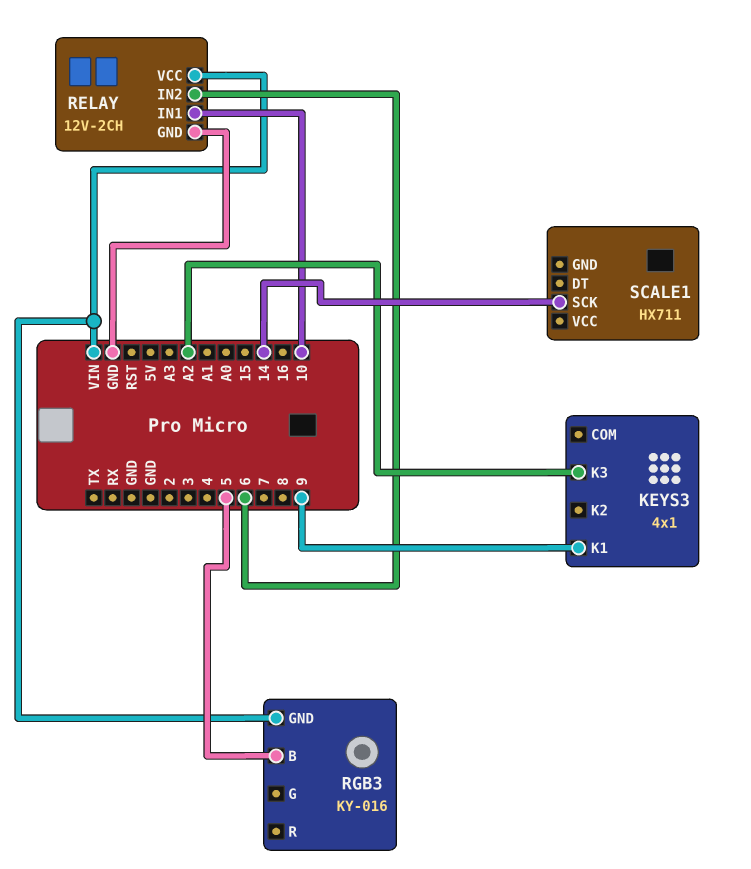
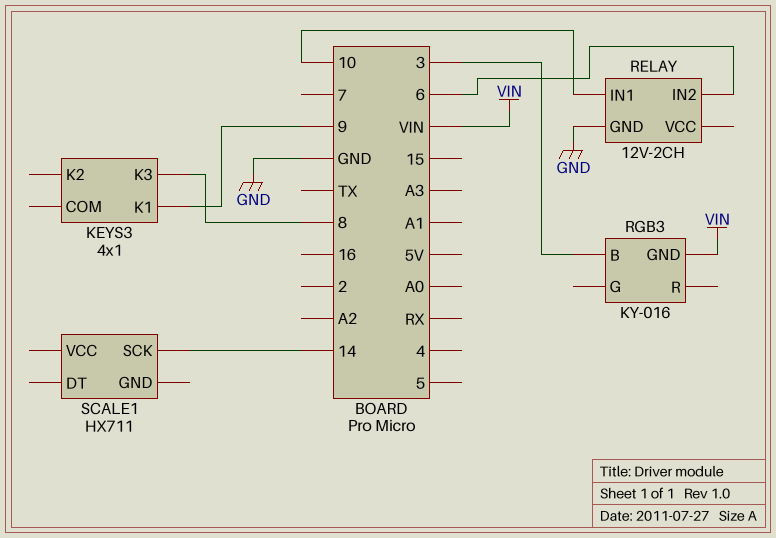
KEYS3 pin K3: A2 -> 8
RELAY pin VCC: VIN -> none
RGB3 pin B: 5 -> 3

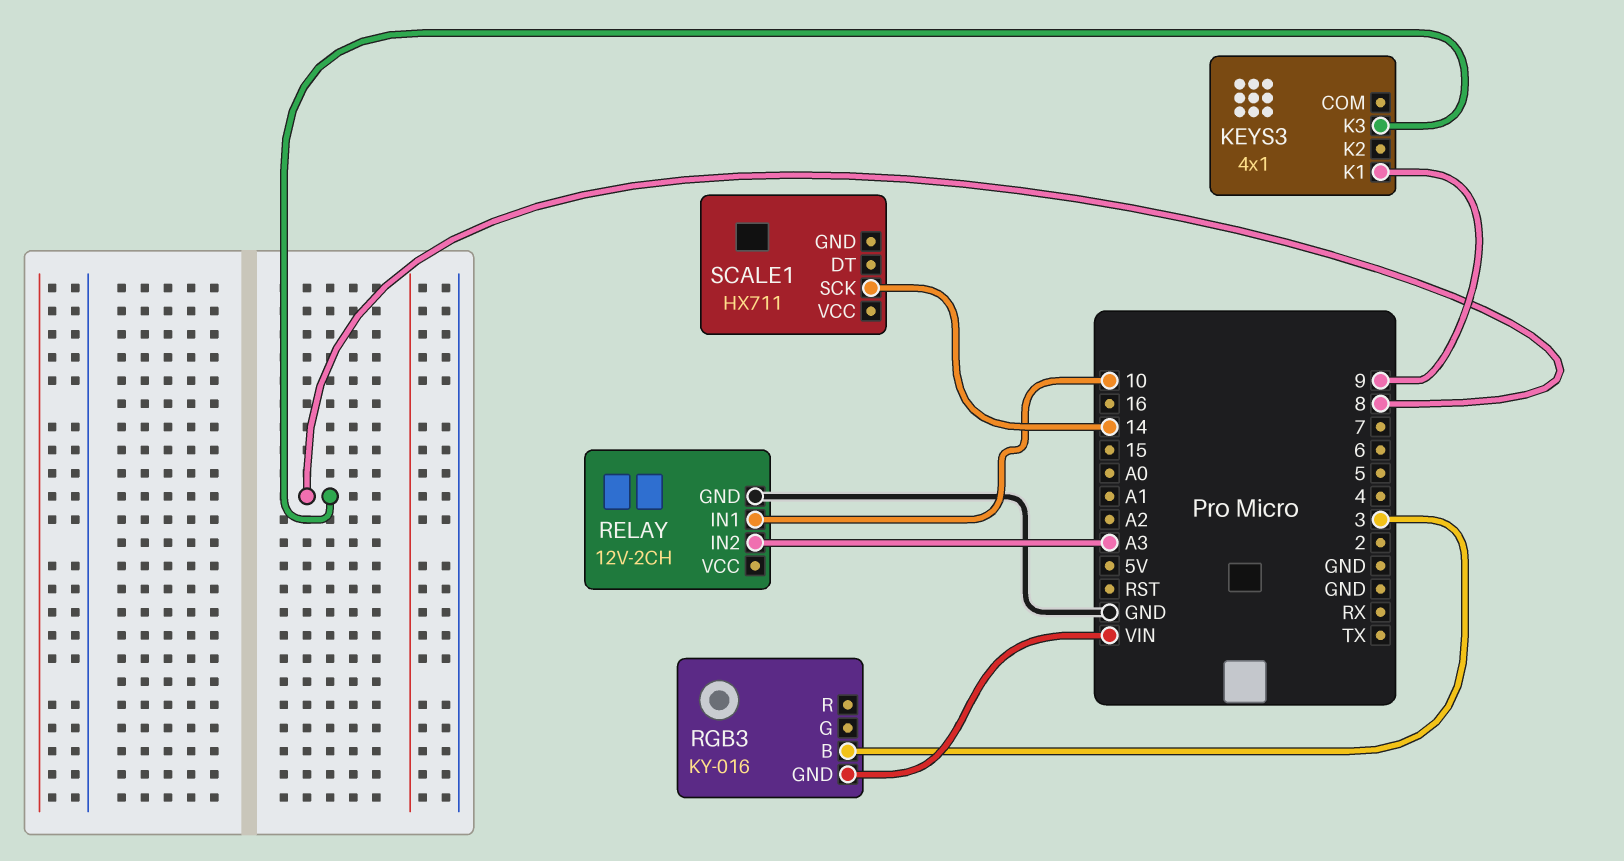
RELAY pin IN2: 6 -> A3

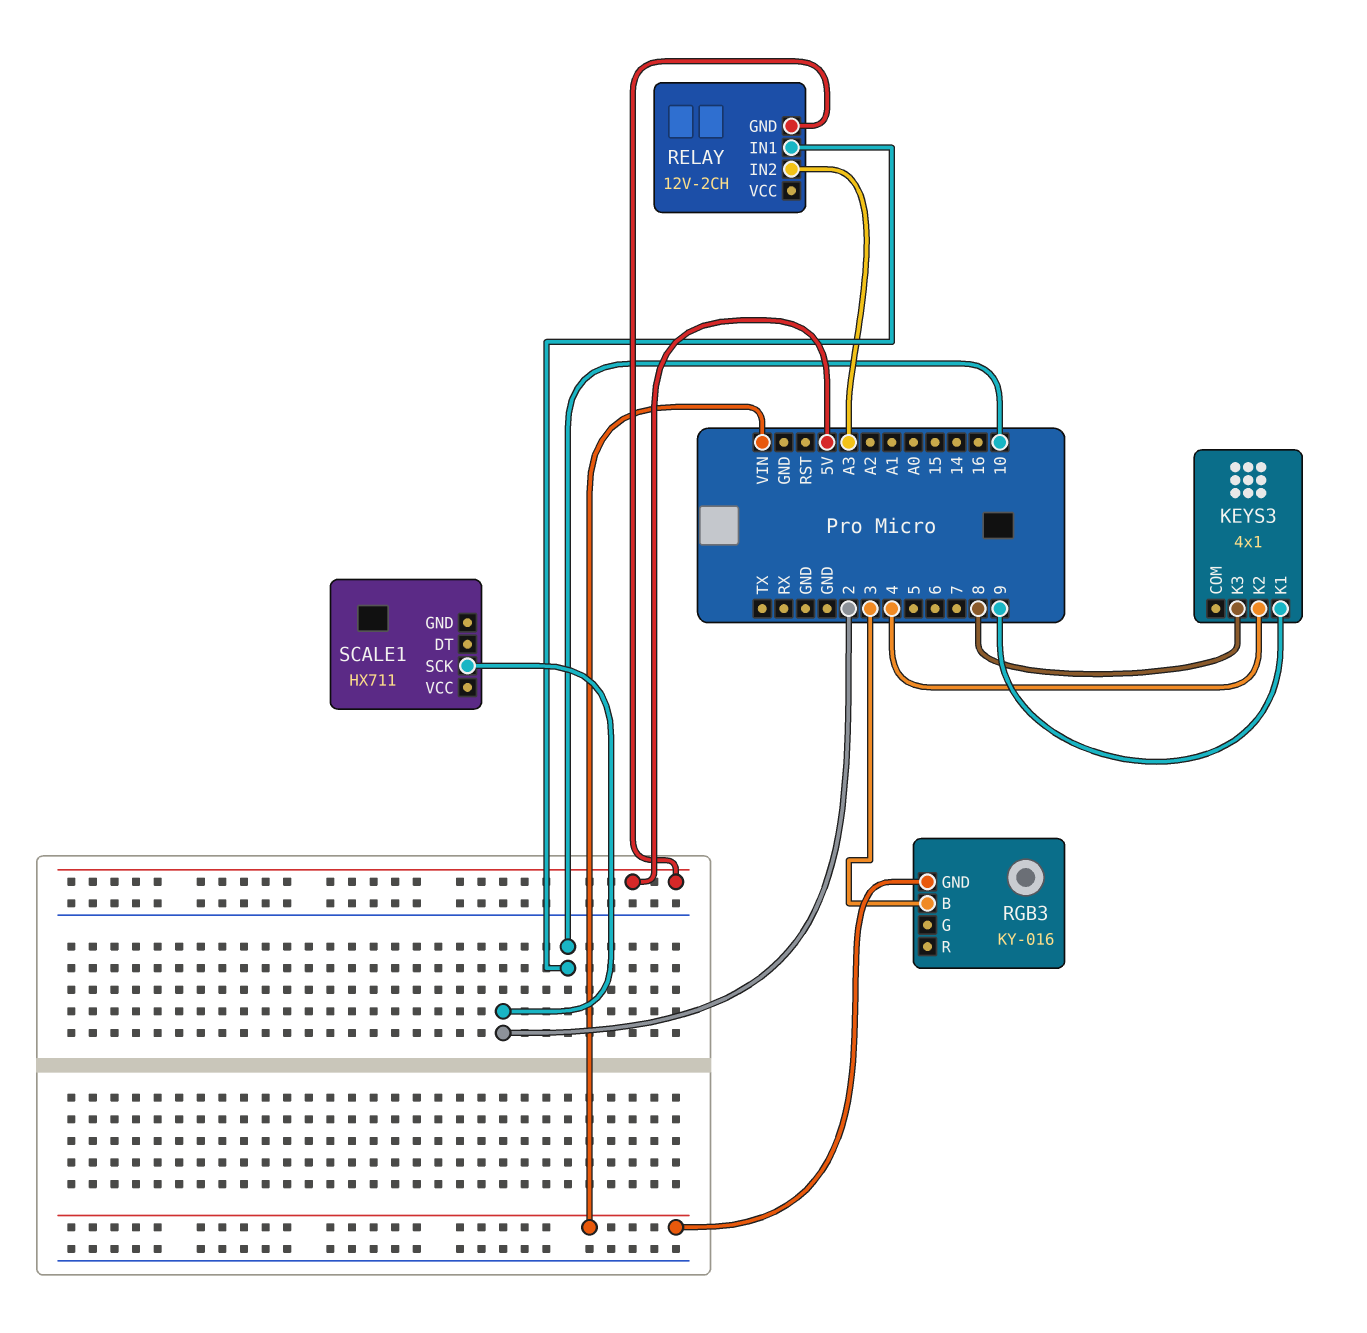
KEYS3 pin K2: none -> 4
RELAY pin GND: GND -> 5V
SCALE1 pin SCK: 14 -> 2

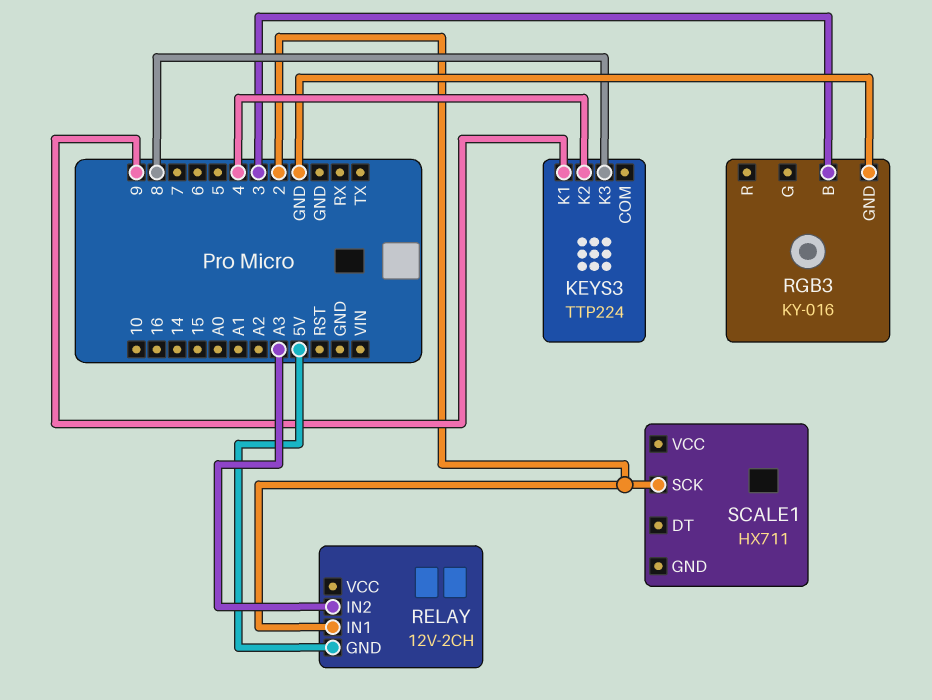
KEYS3: 4x1 -> TTP224
RELAY pin IN1: 10 -> 2
RGB3 pin GND: VIN -> GND

